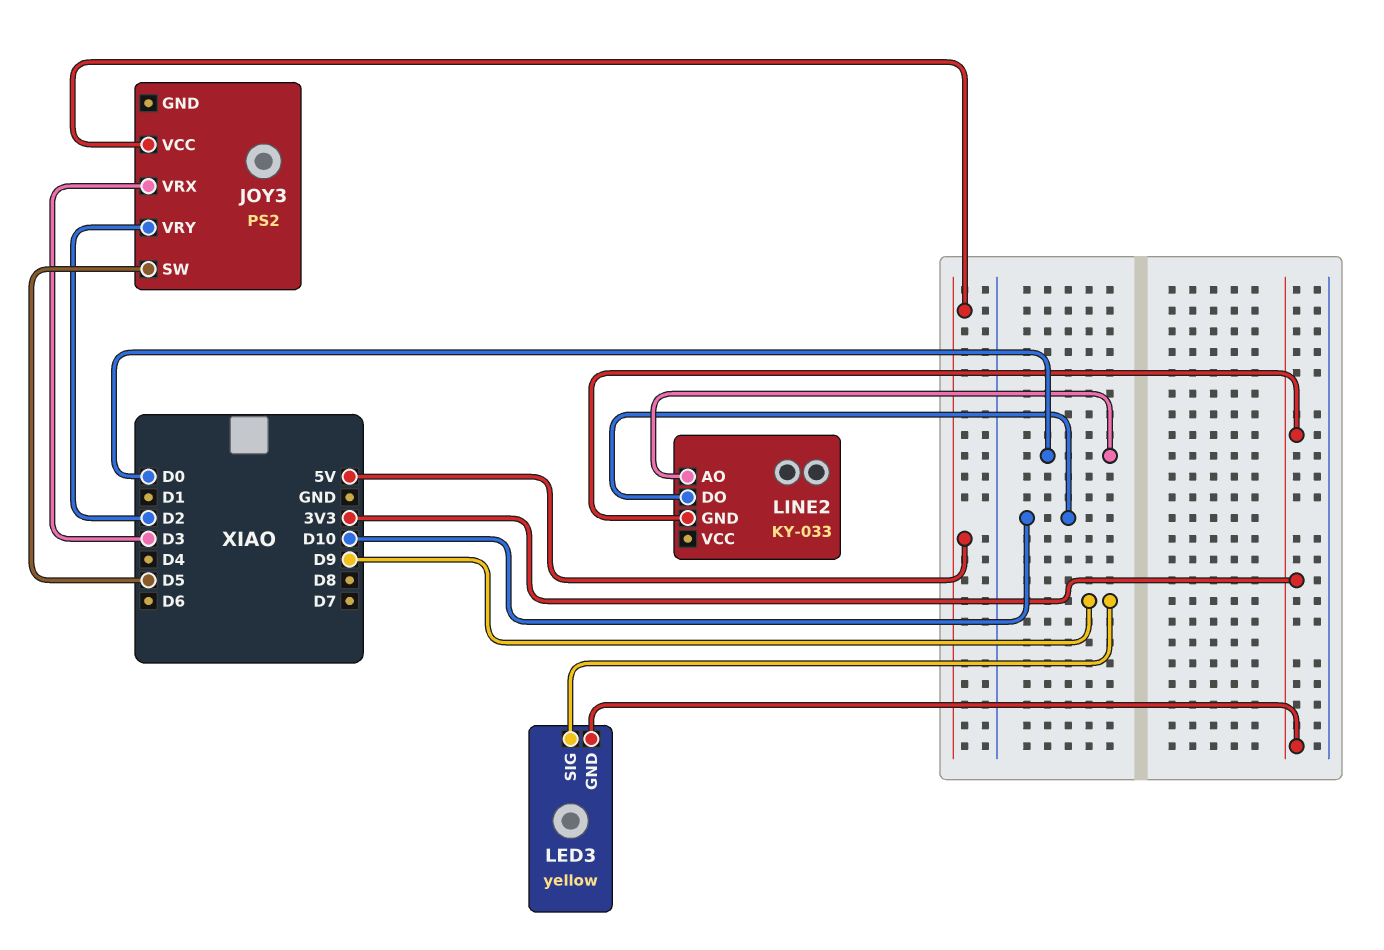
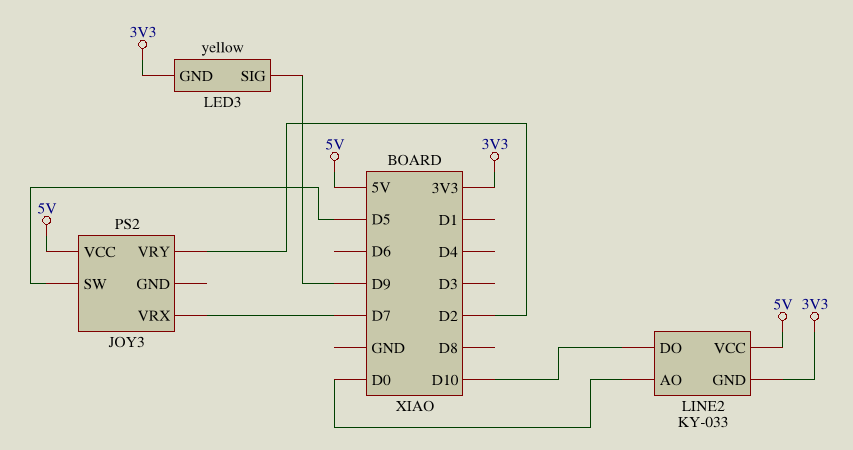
JOY3 pin VRX: D3 -> D7
LINE2 pin VCC: none -> 5V

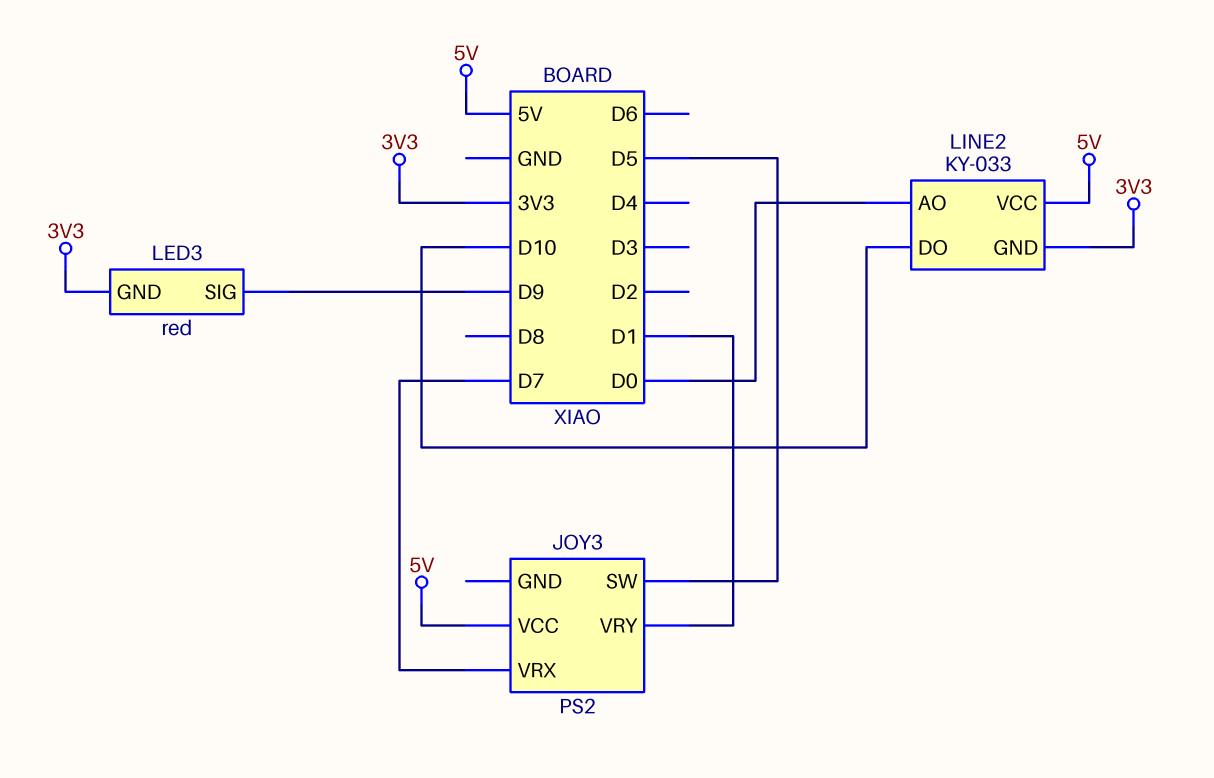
JOY3 pin VRY: D2 -> D1
LED3: yellow -> red

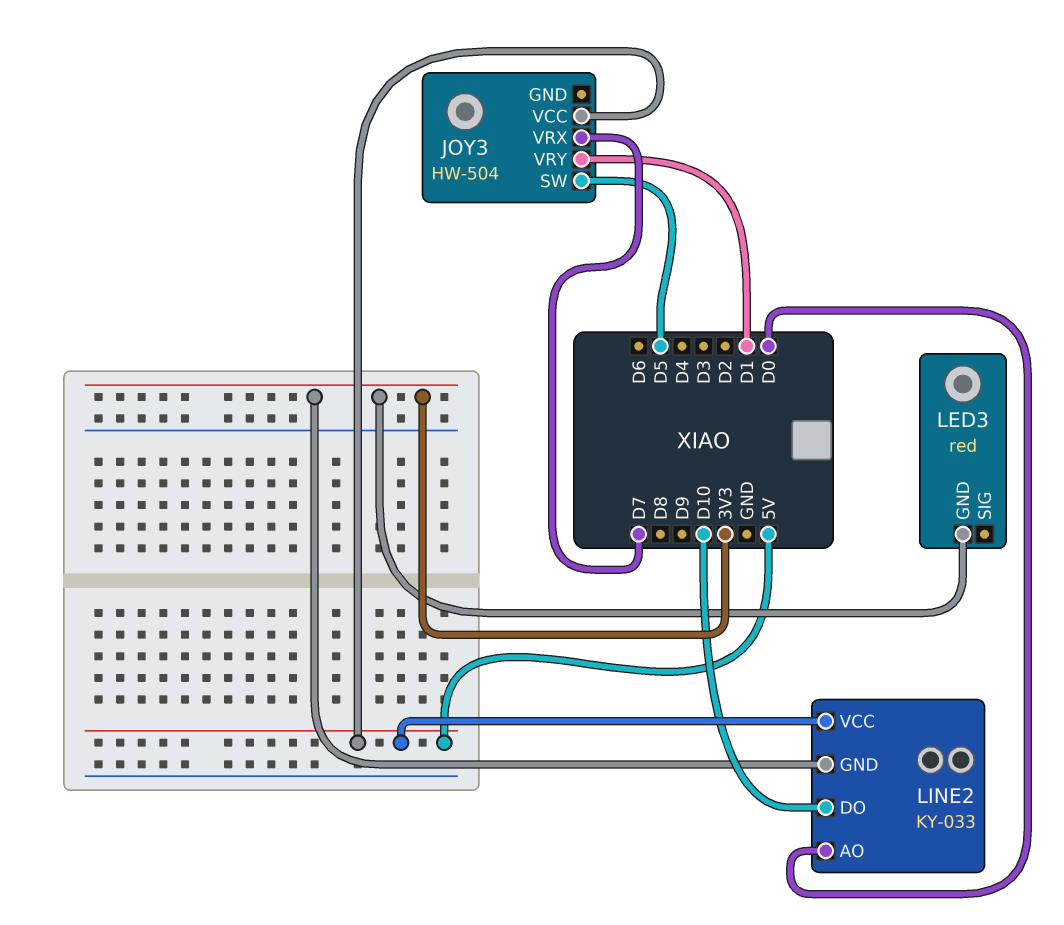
JOY3: PS2 -> HW-504
LED3 pin SIG: D9 -> none

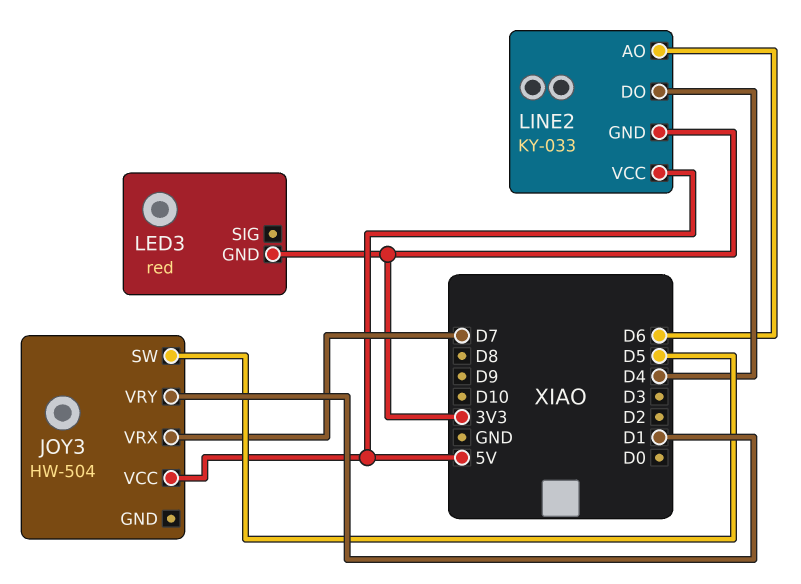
LINE2 pin AO: D0 -> D6
LINE2 pin DO: D10 -> D4

